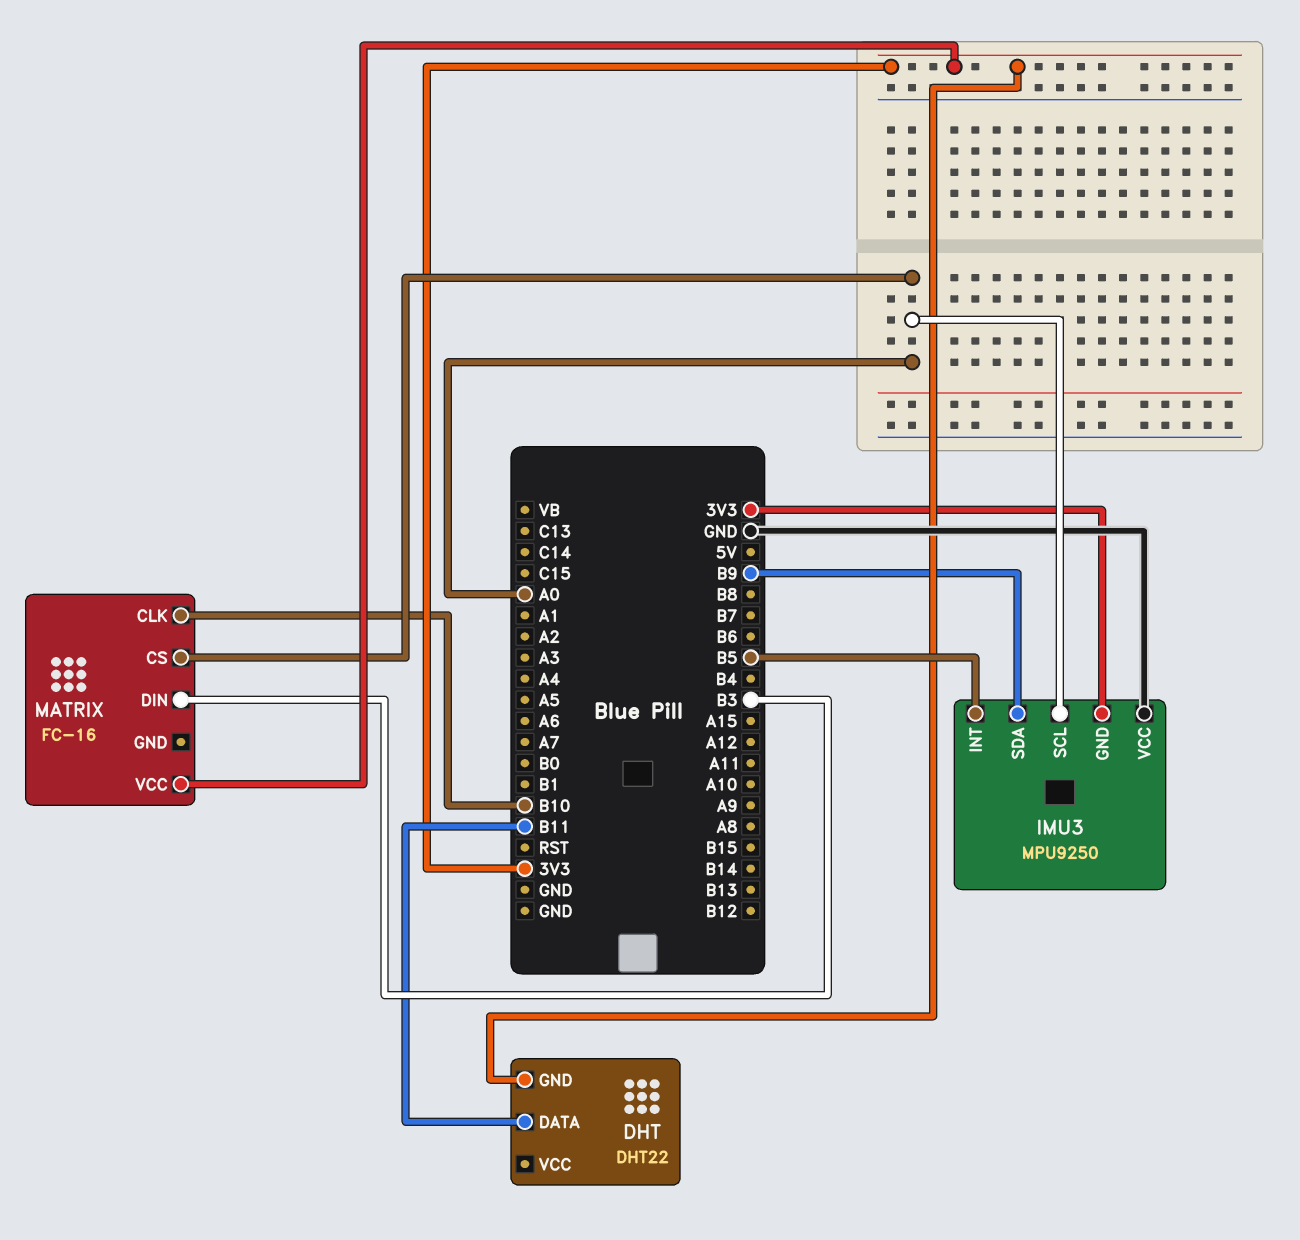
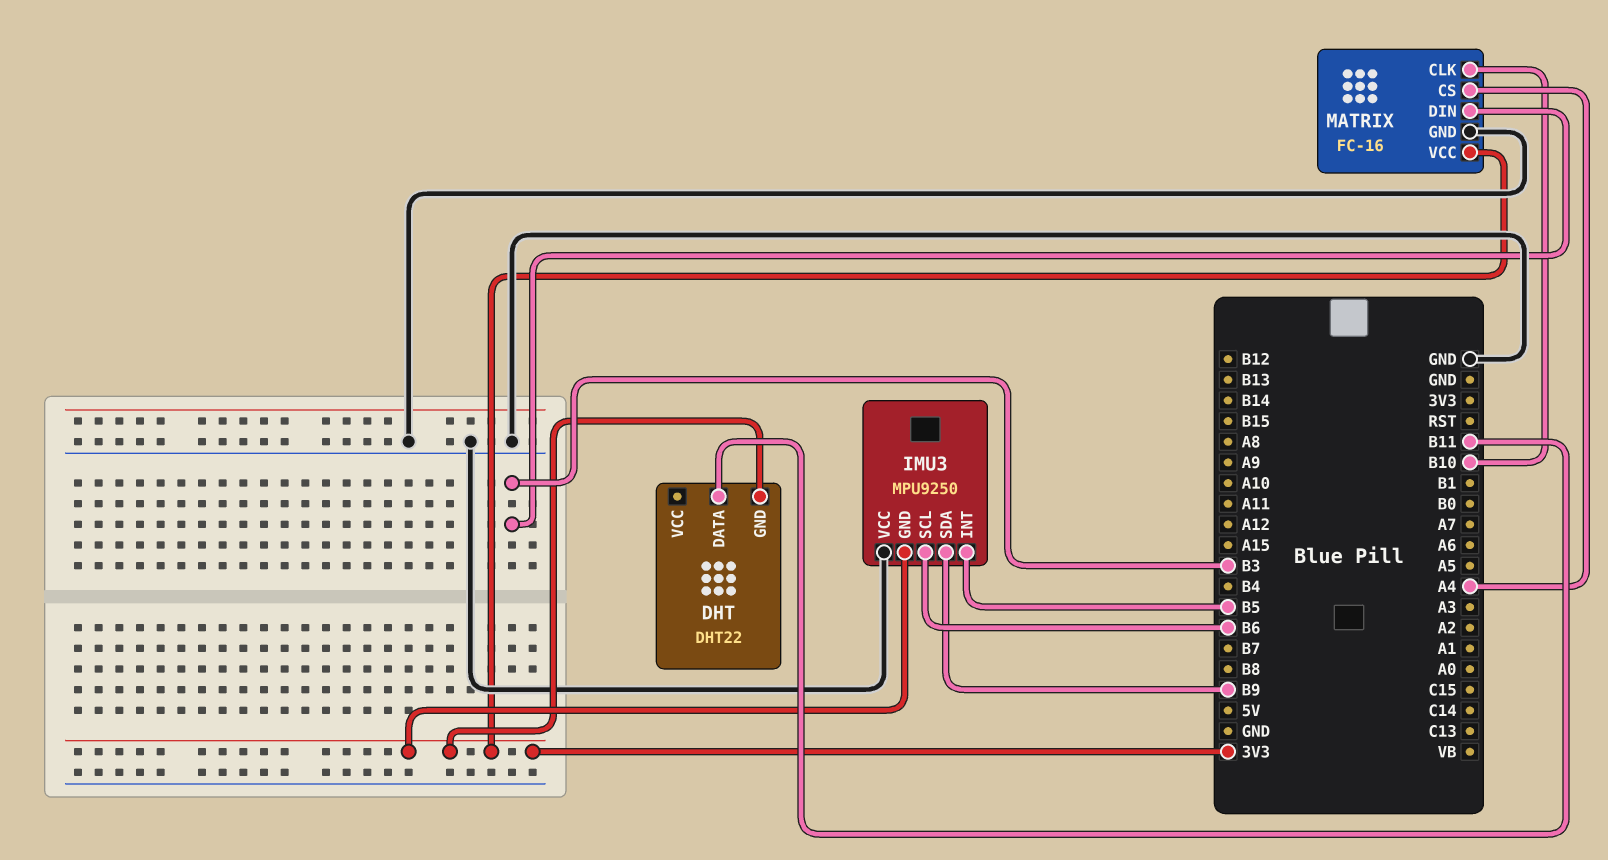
IMU3 pin SCL: A0 -> B6
MATRIX pin CS: A0 -> A4
MATRIX pin GND: none -> GND

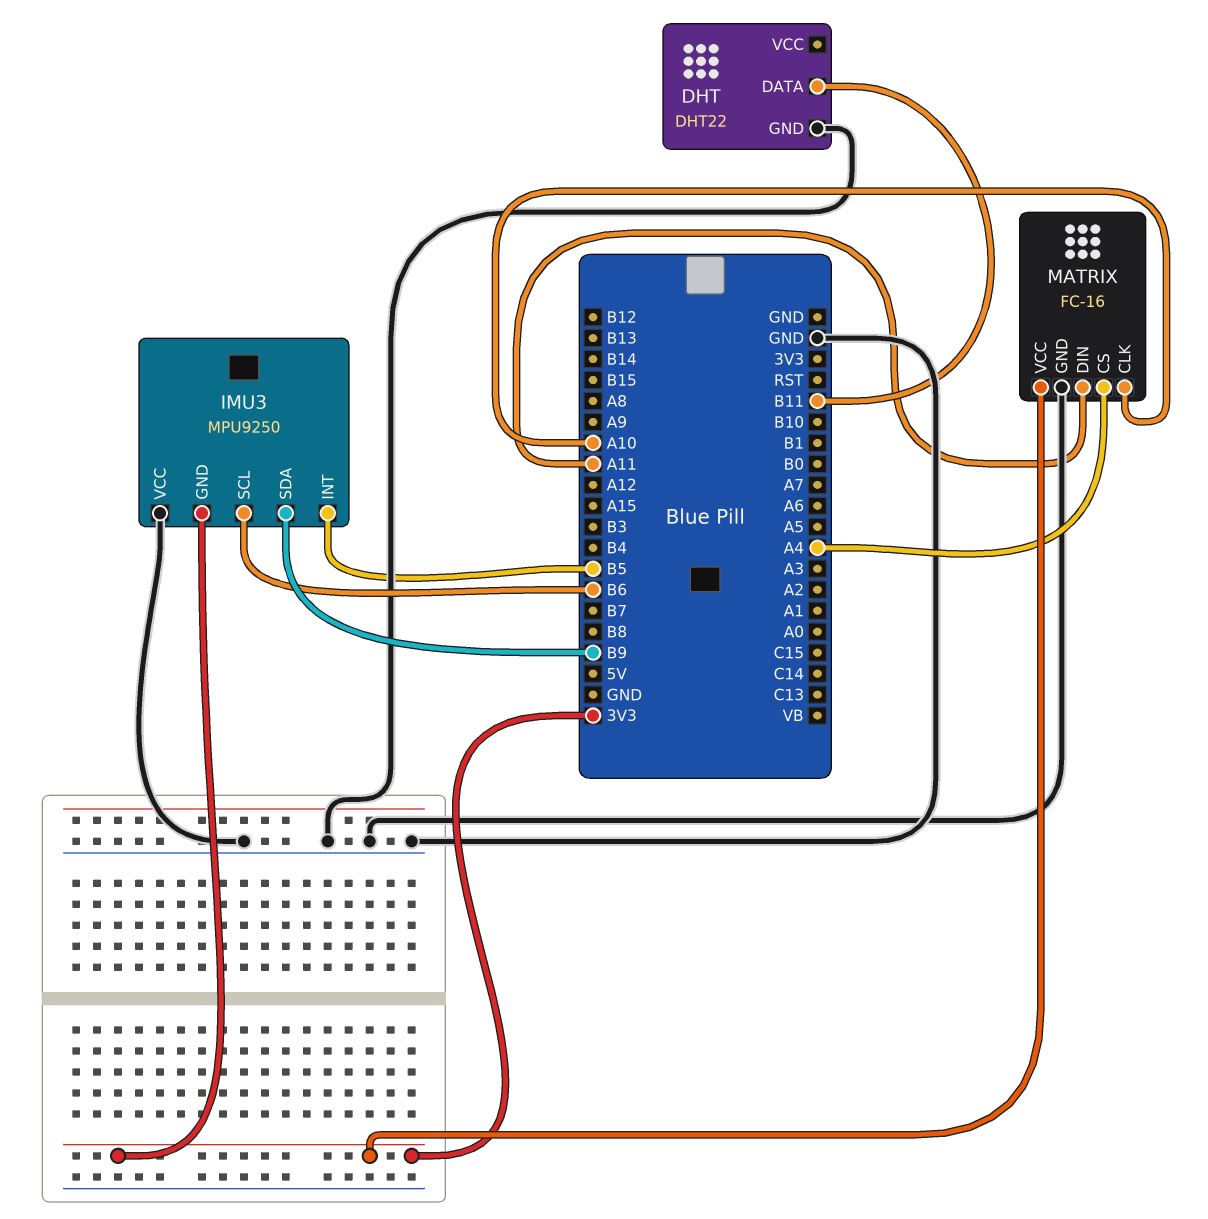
DHT pin GND: 3V3 -> GND
MATRIX pin CLK: B10 -> A10
MATRIX pin DIN: B3 -> A11

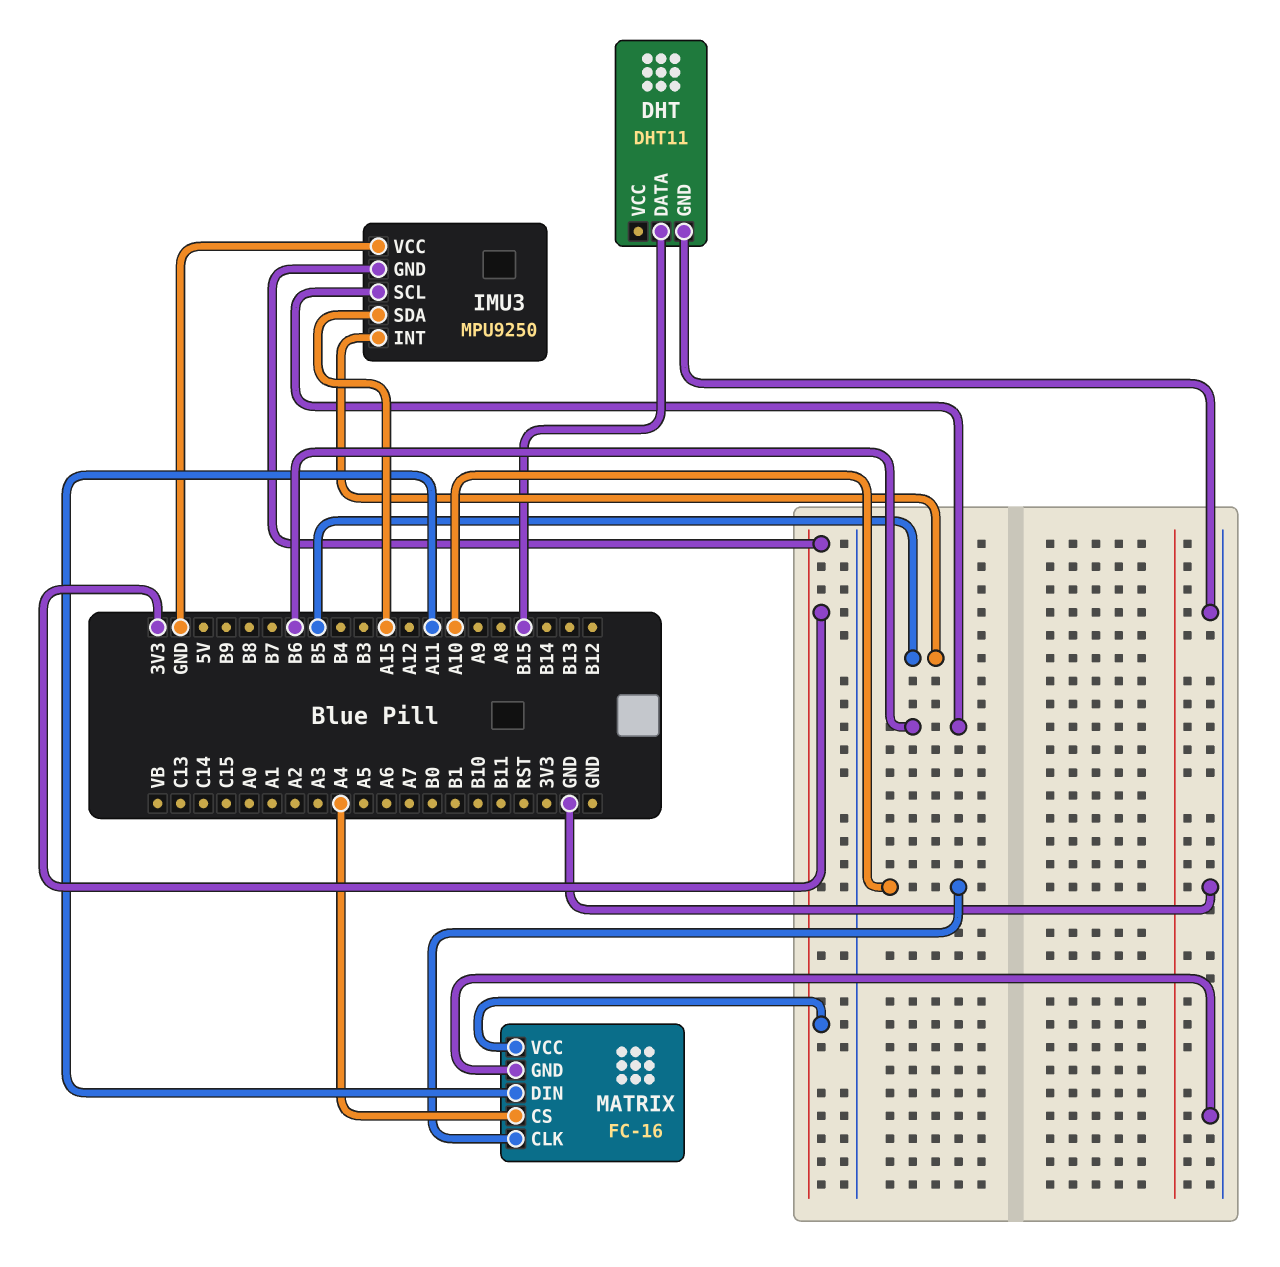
DHT: DHT22 -> DHT11
DHT pin DATA: B11 -> B15
IMU3 pin SDA: B9 -> A15

